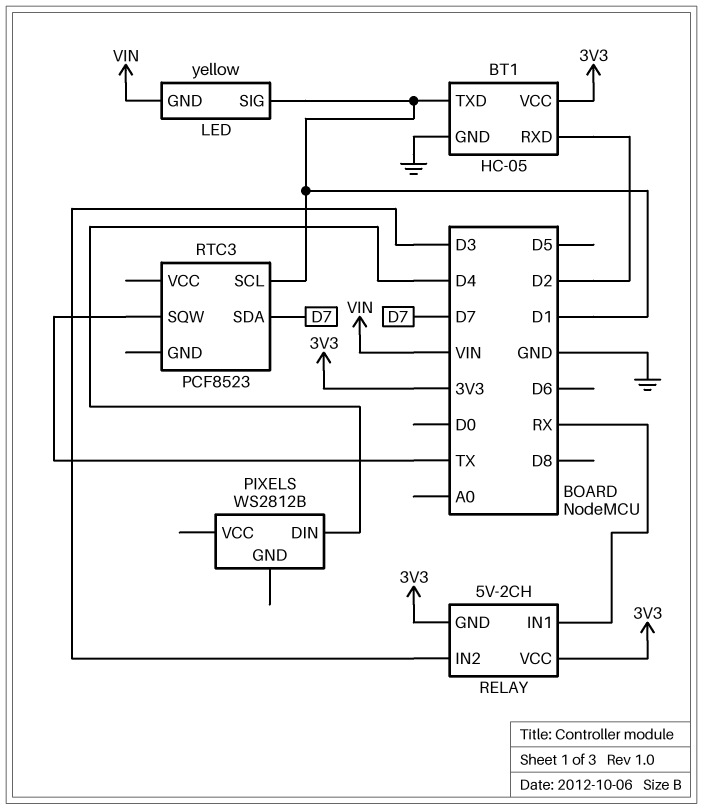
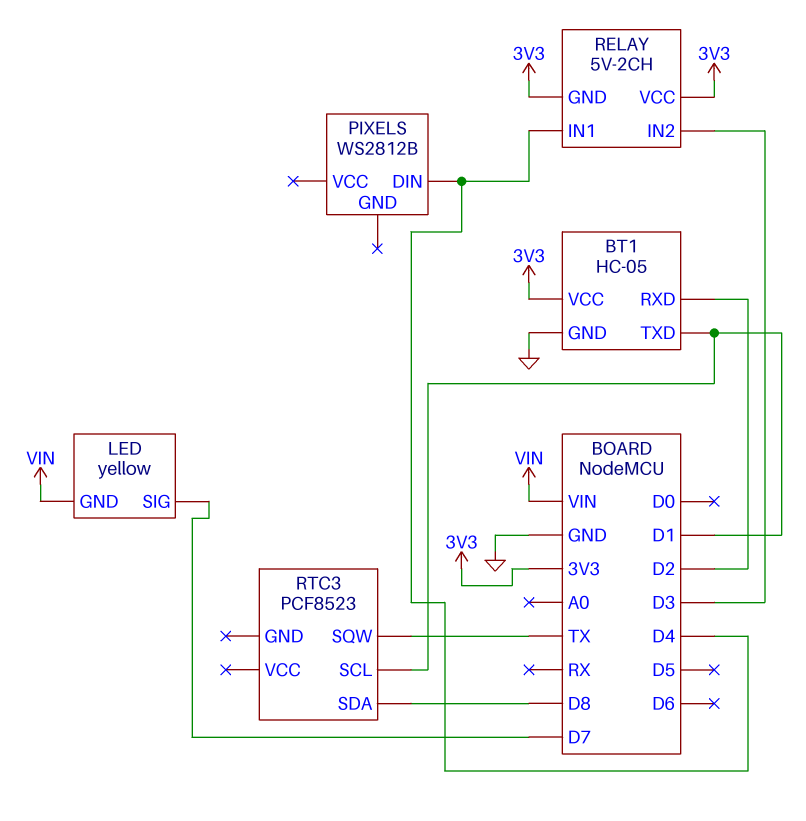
LED pin SIG: D1 -> D7
RELAY pin IN1: RX -> D4
RTC3 pin SDA: D7 -> D8

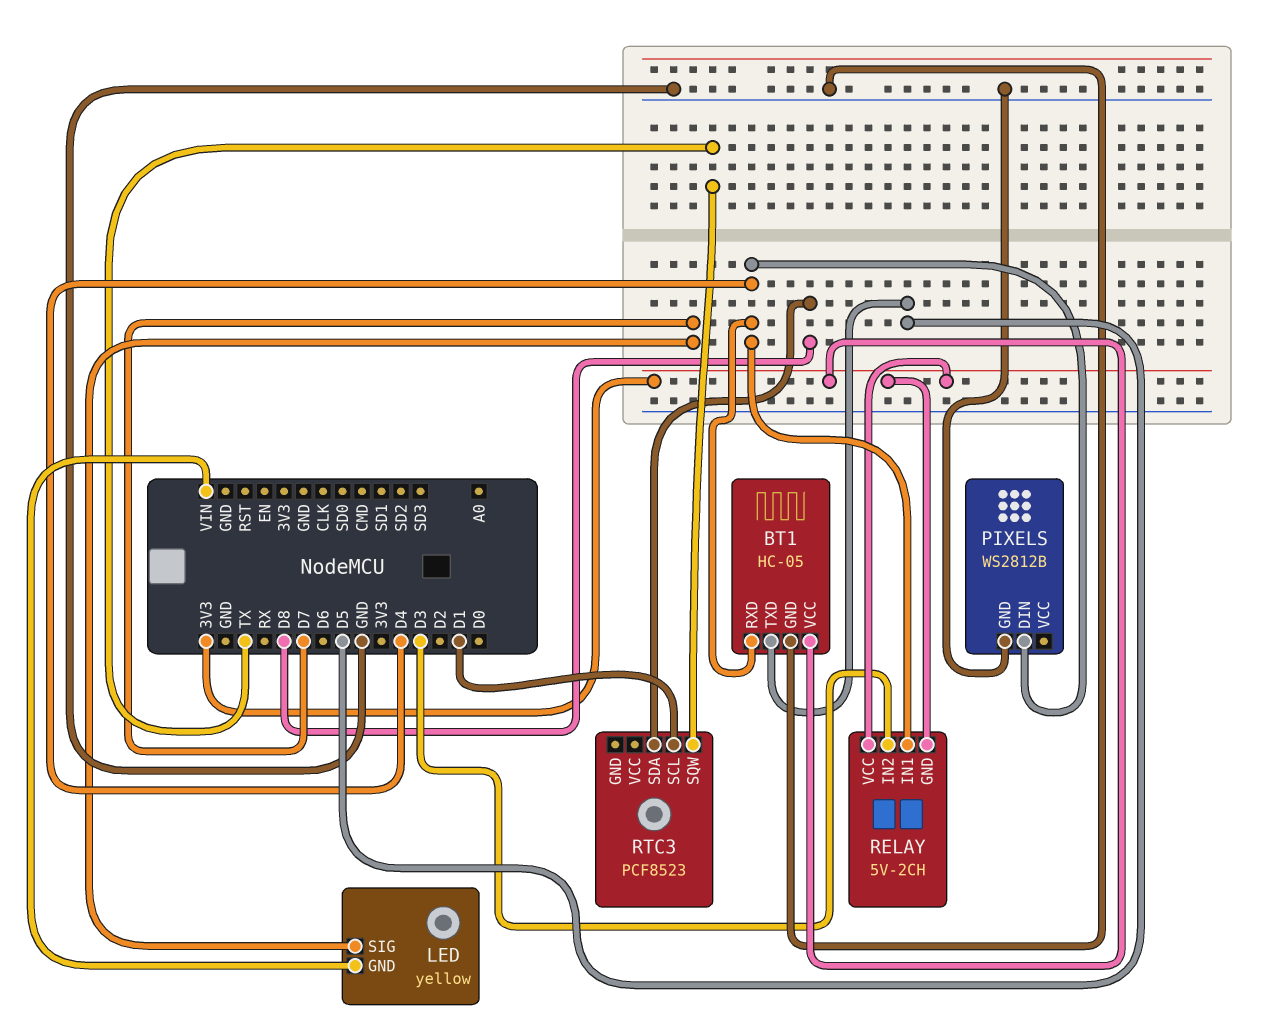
BT1 pin RXD: D2 -> D4
BT1 pin TXD: D1 -> D5
PIXELS pin GND: none -> GND

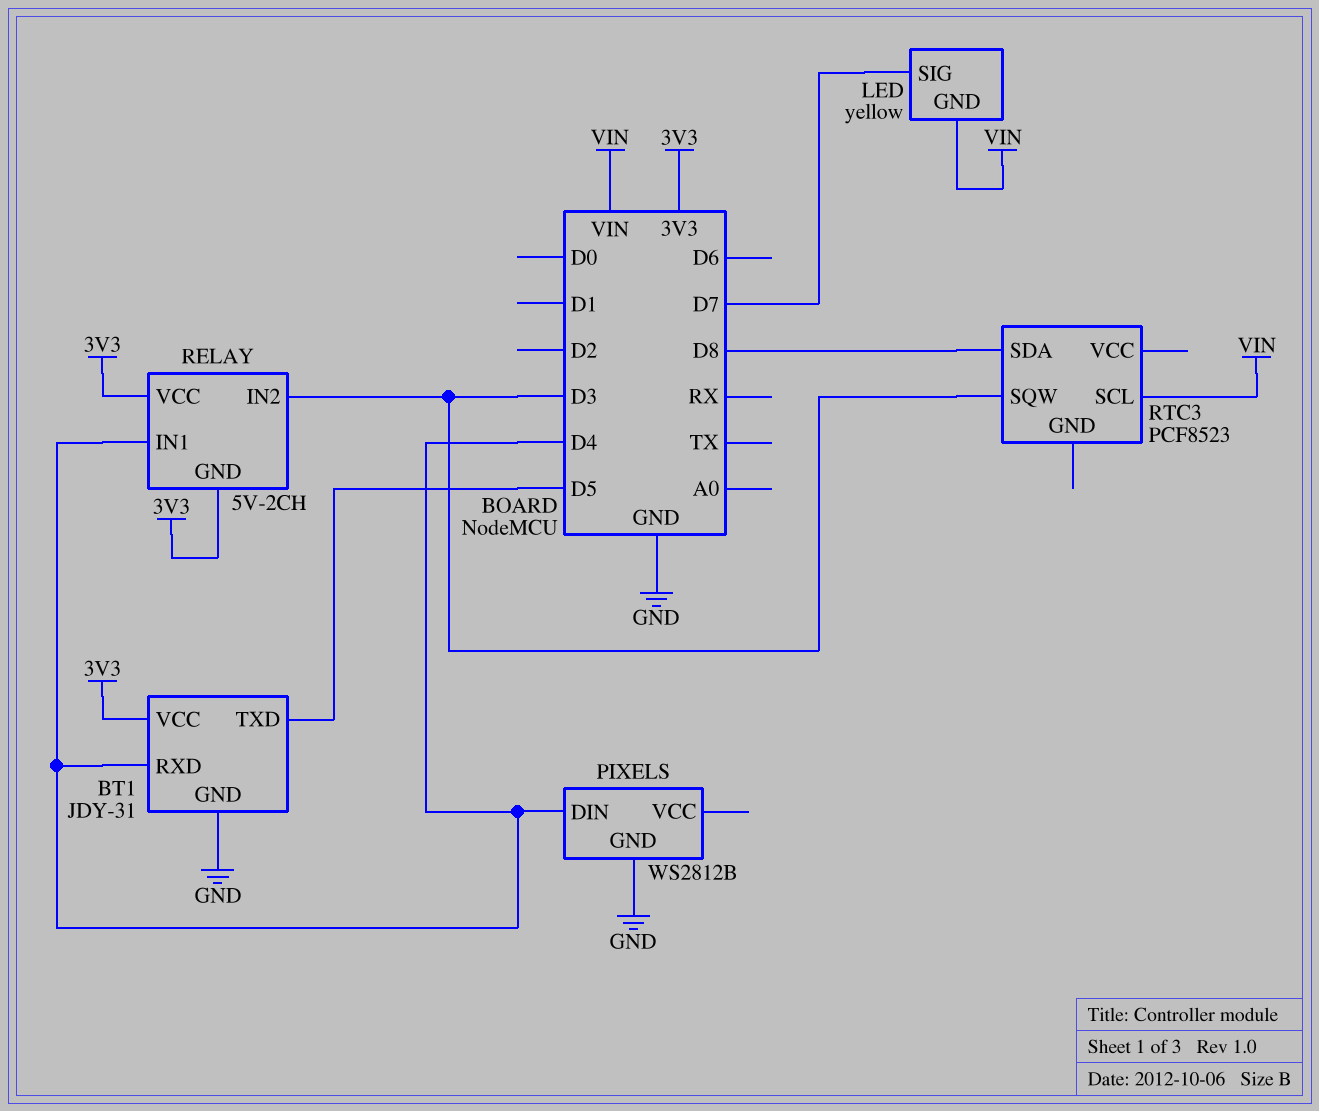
BT1: HC-05 -> JDY-31
RTC3 pin SCL: D1 -> VIN
RTC3 pin SQW: TX -> D3

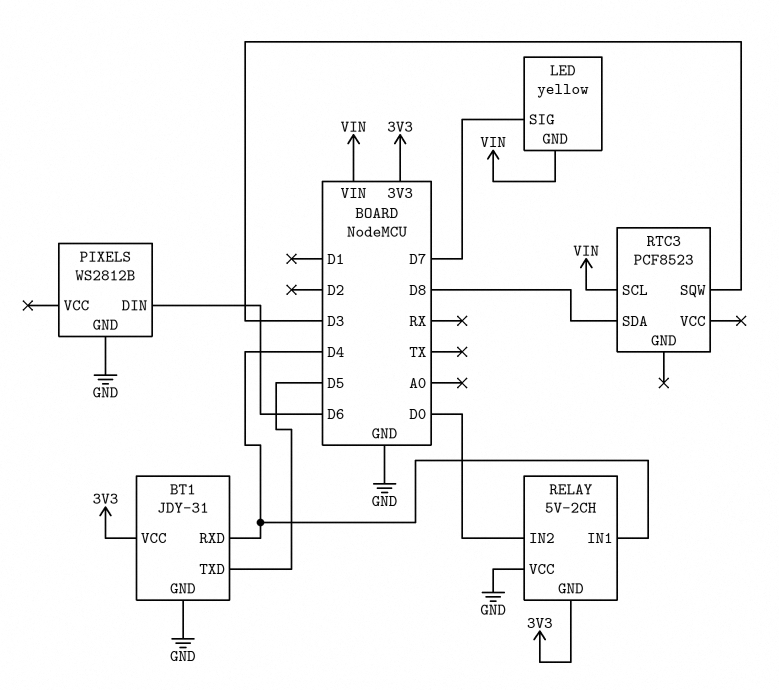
PIXELS pin DIN: D4 -> D6
RELAY pin IN2: D3 -> D0
RELAY pin VCC: 3V3 -> GND

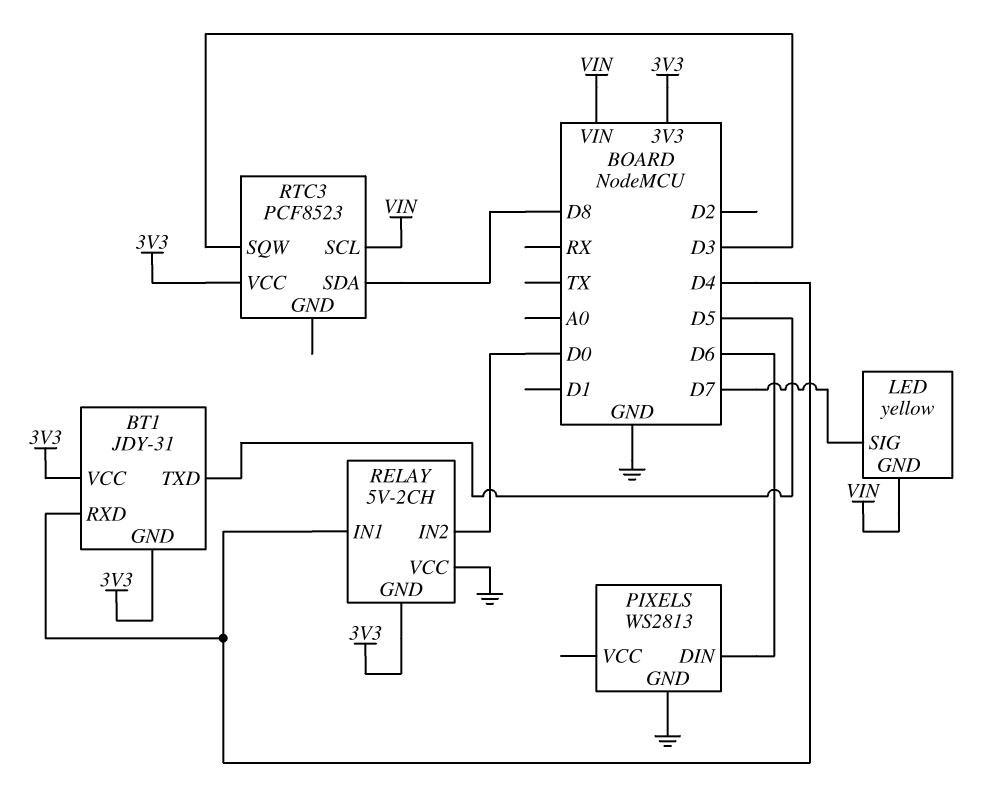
BT1 pin GND: GND -> 3V3
PIXELS: WS2812B -> WS2813
RTC3 pin VCC: none -> 3V3

